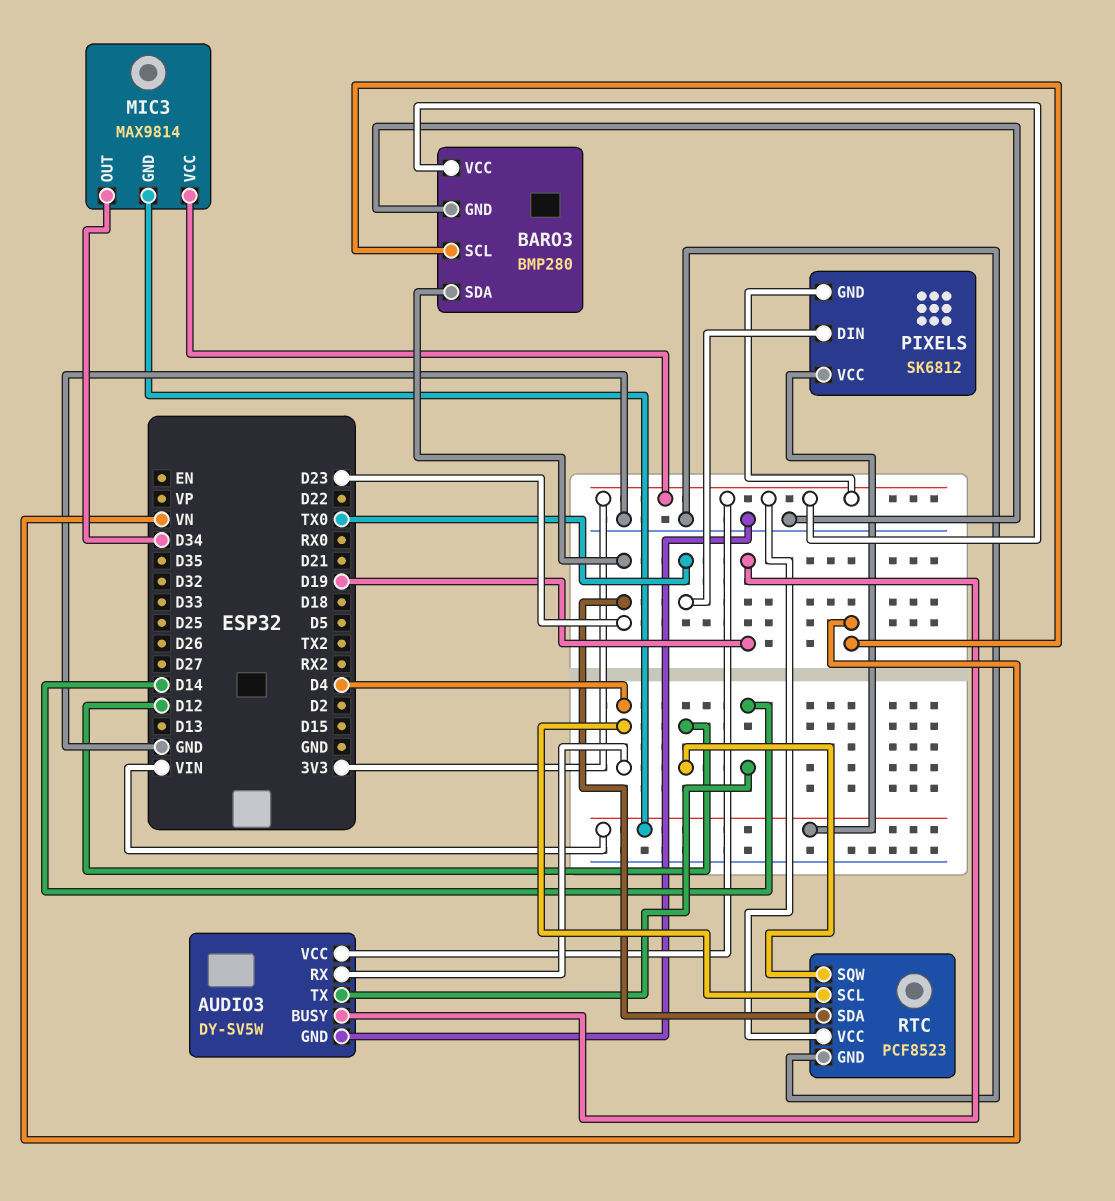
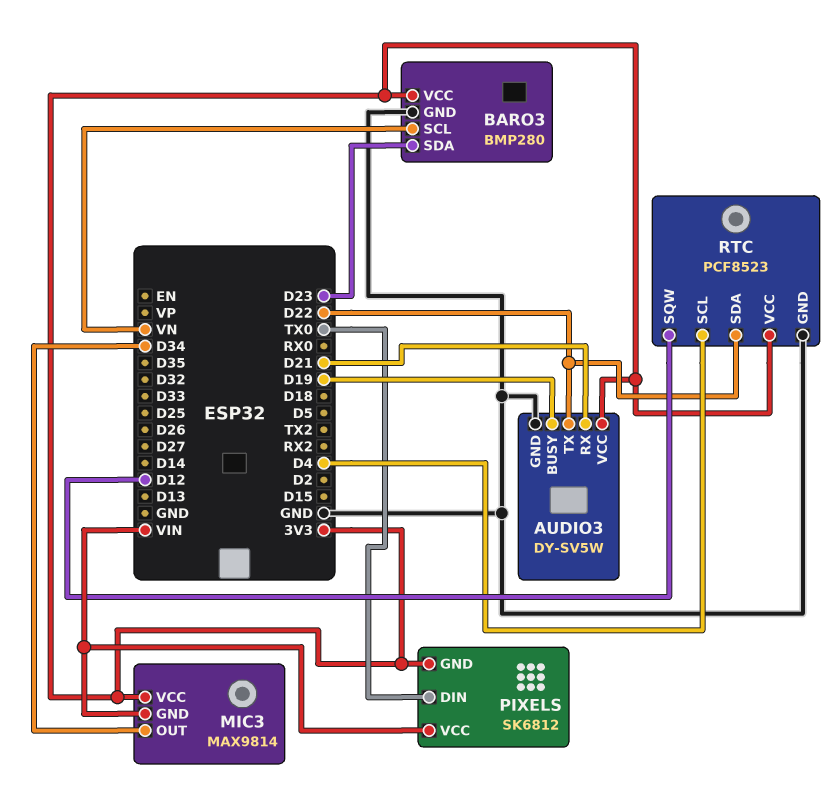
AUDIO3 pin RX: D4 -> D21
AUDIO3 pin TX: D14 -> D22
RTC pin SDA: D23 -> D22

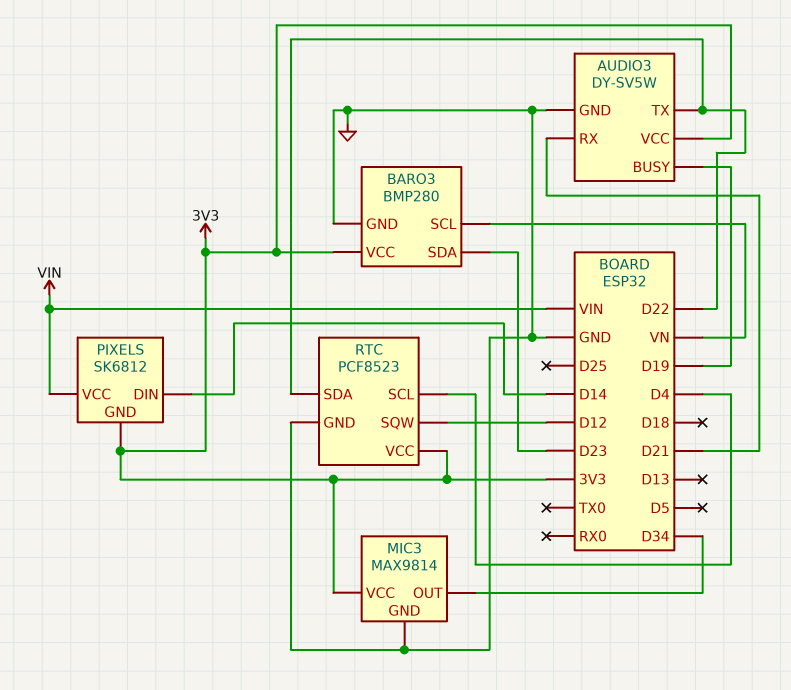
MIC3 pin GND: VIN -> GND
PIXELS pin DIN: TX0 -> D14

